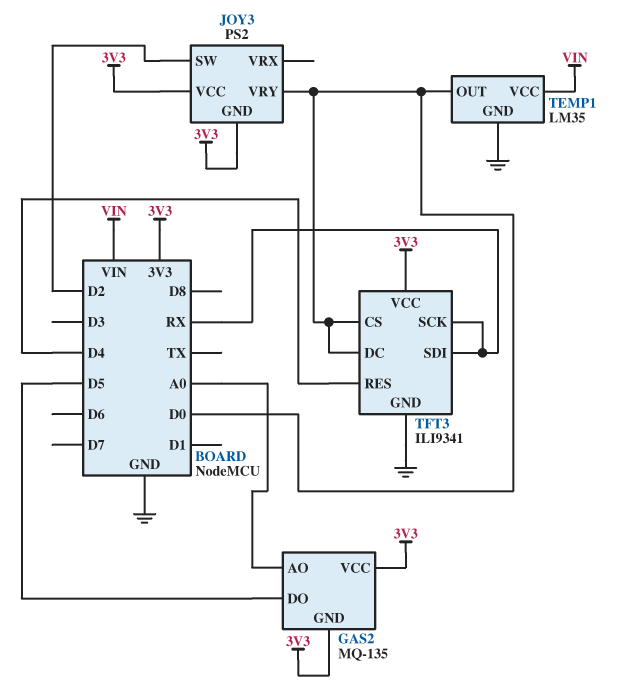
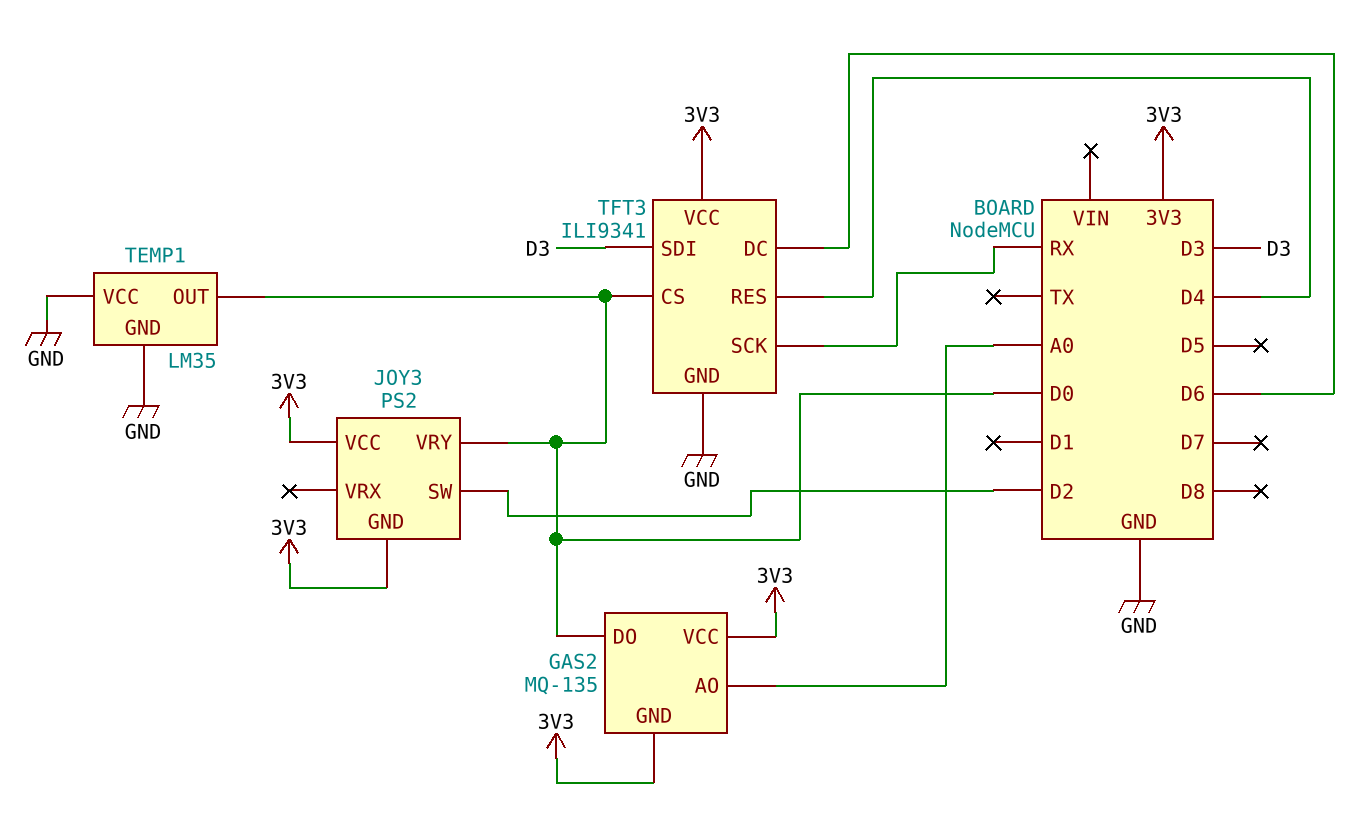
GAS2 pin DO: D5 -> D0
TEMP1 pin VCC: VIN -> GND
TFT3 pin DC: D0 -> D6
TFT3 pin SDI: RX -> D3

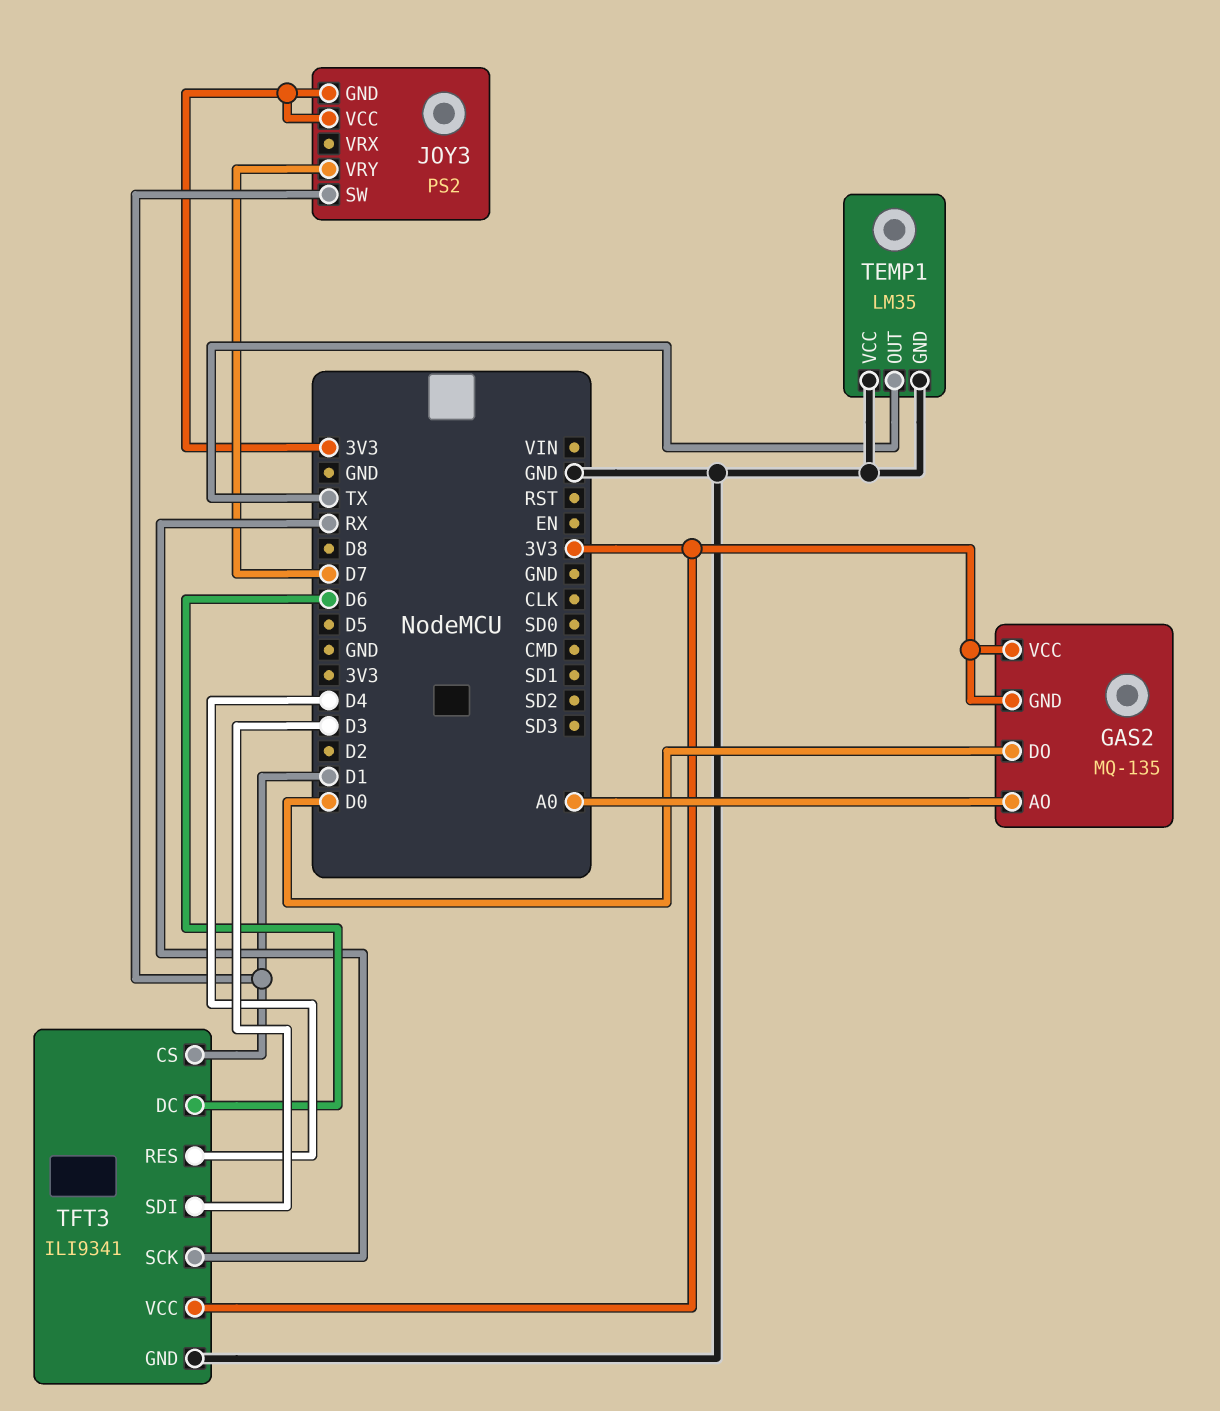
JOY3 pin SW: D2 -> D1
JOY3 pin VRY: D0 -> D7
TEMP1 pin OUT: D0 -> TX
TFT3 pin CS: D0 -> D1

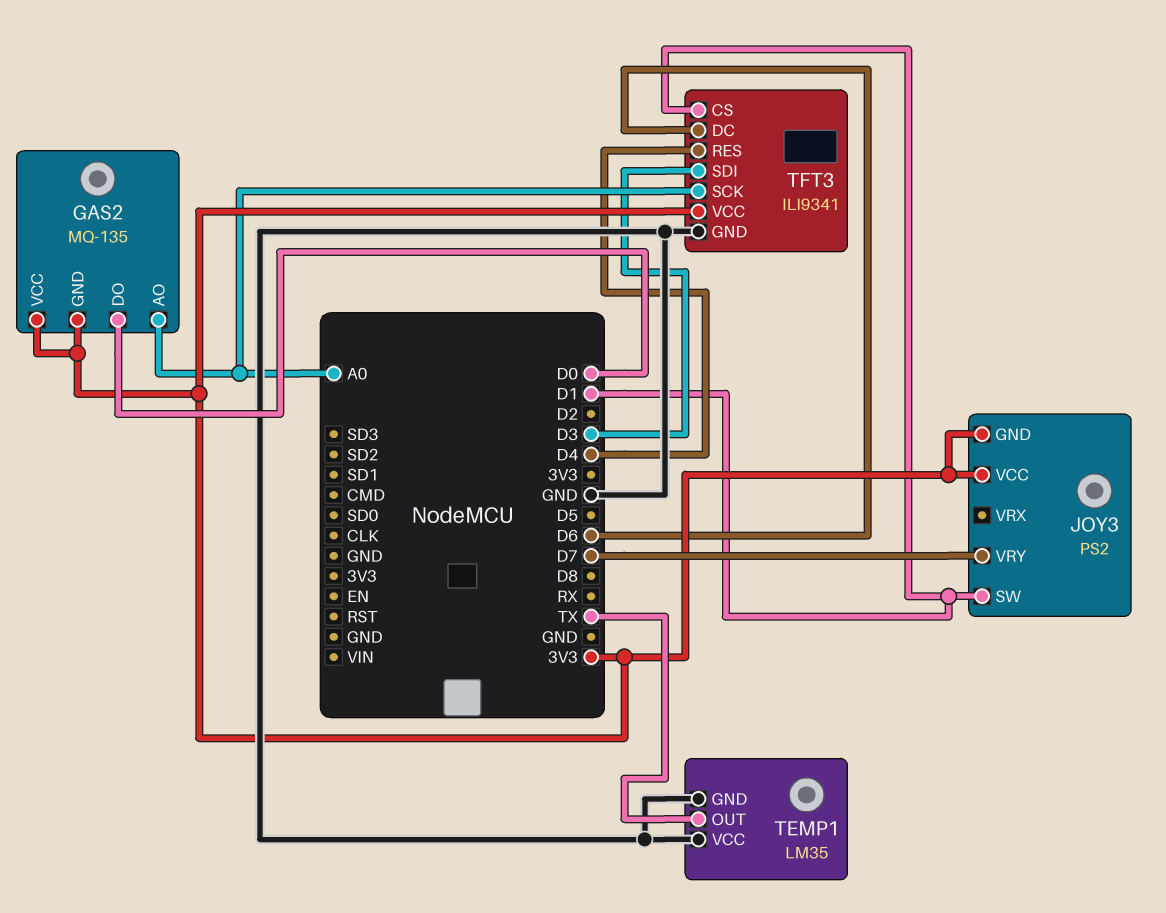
TFT3 pin SCK: RX -> A0

